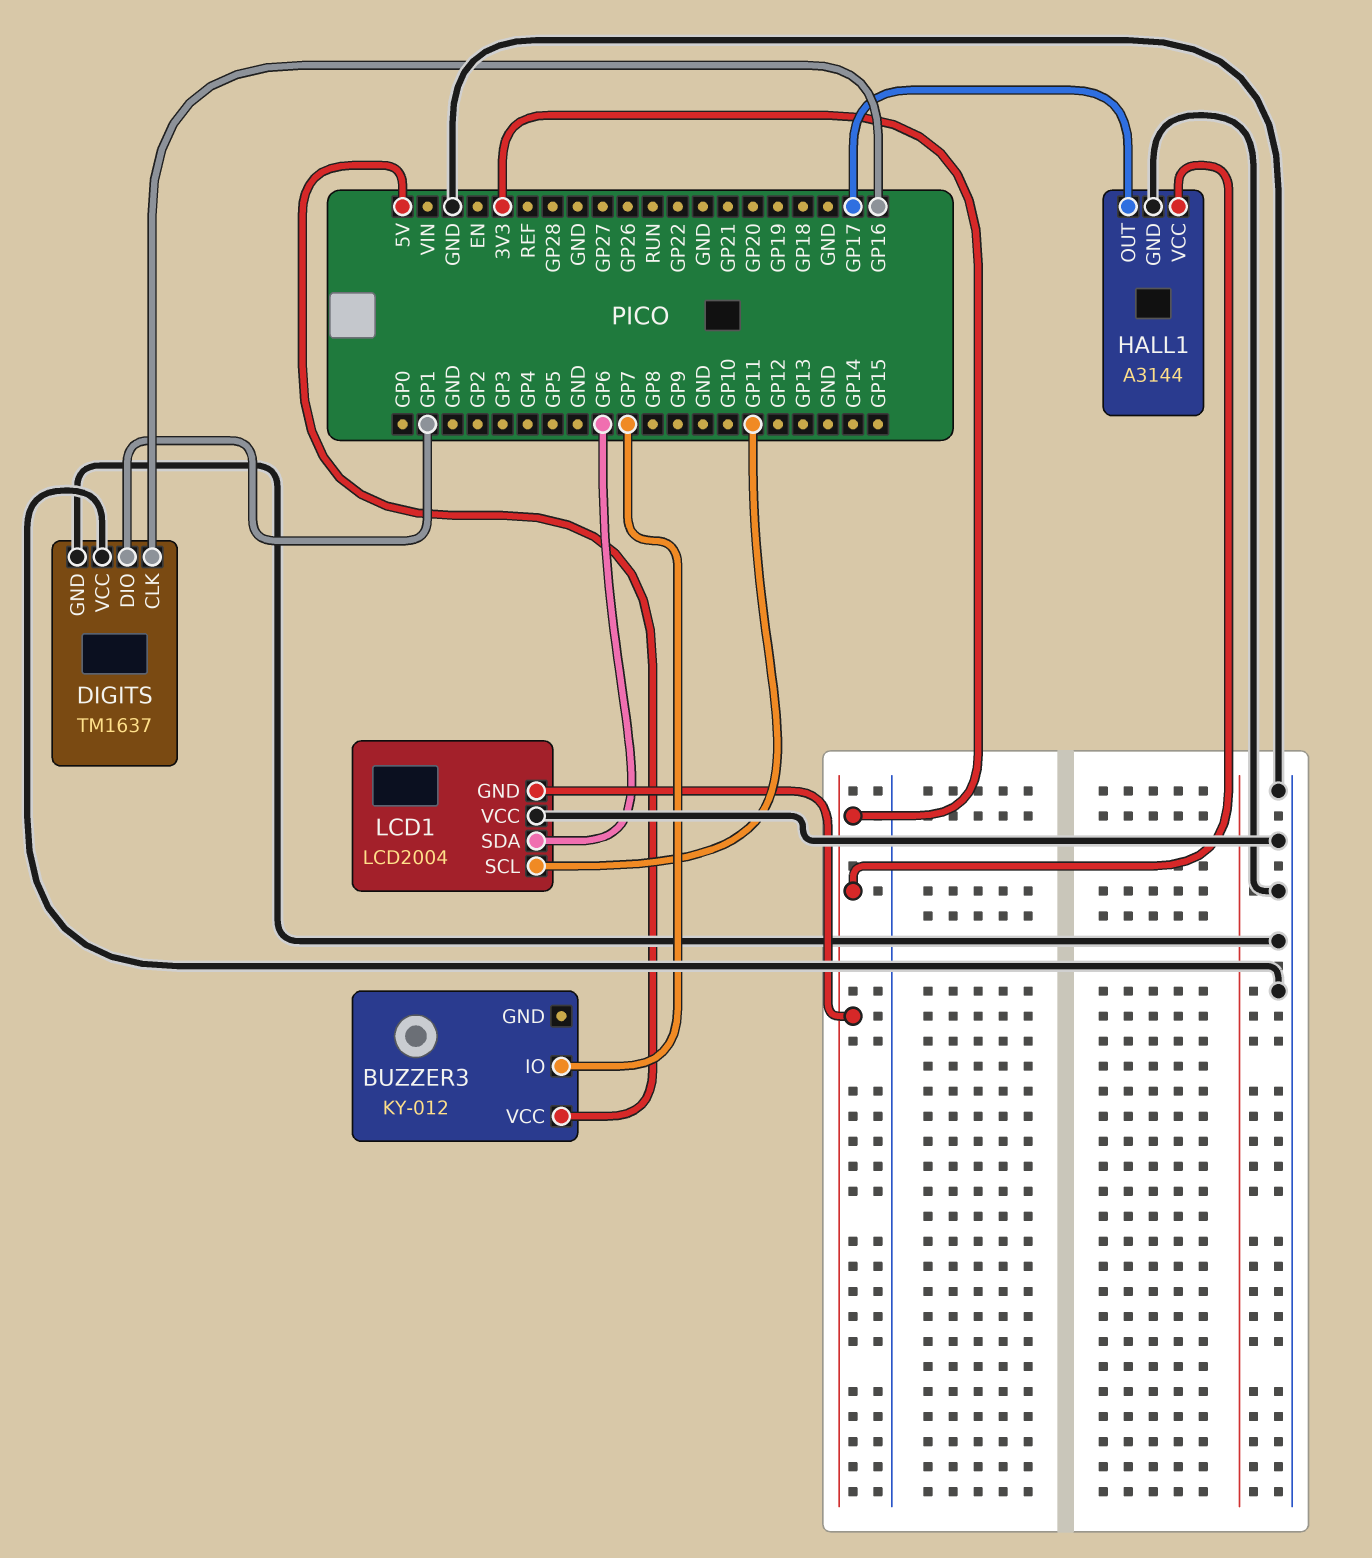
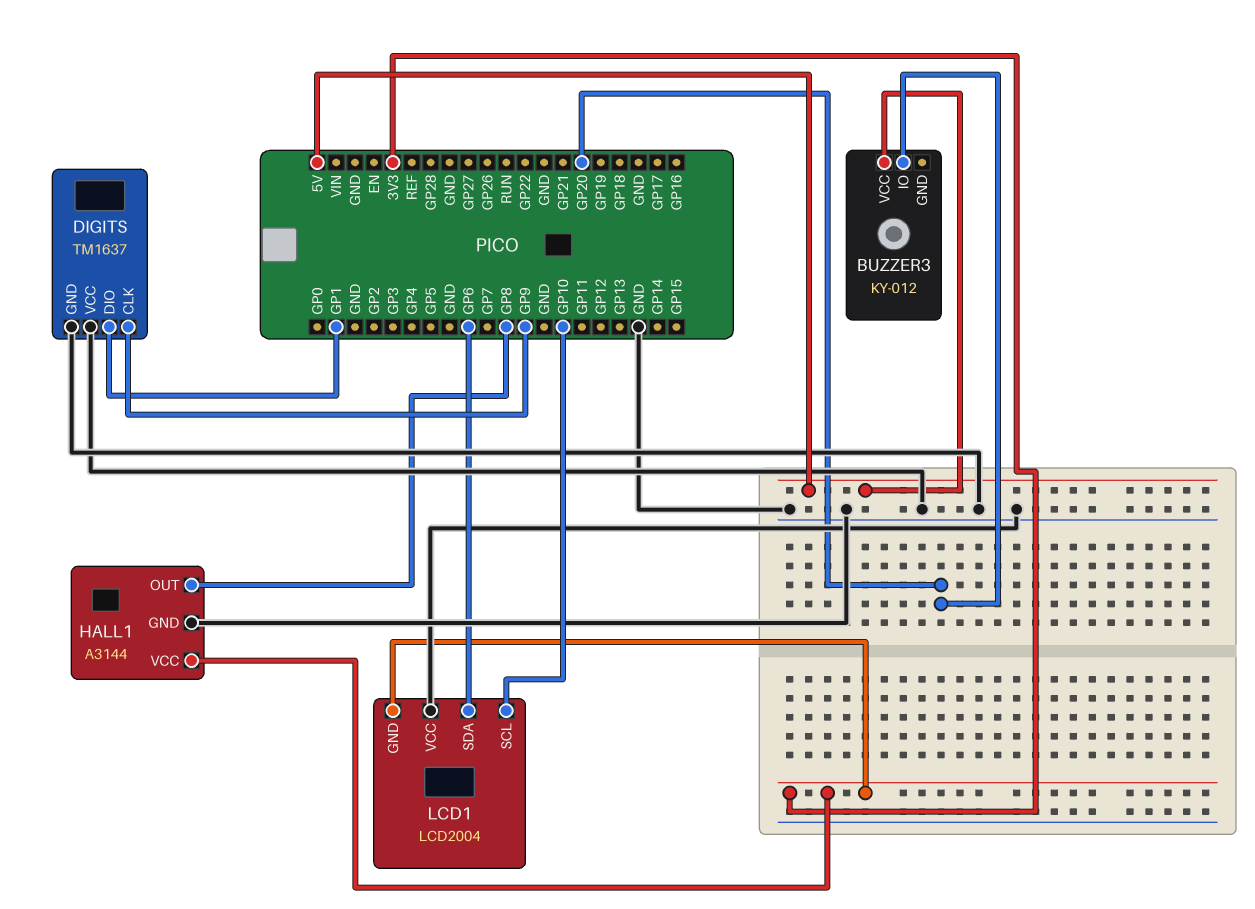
BUZZER3 pin IO: GP7 -> GP20
DIGITS pin CLK: GP16 -> GP9
HALL1 pin OUT: GP17 -> GP8
LCD1 pin SCL: GP11 -> GP10

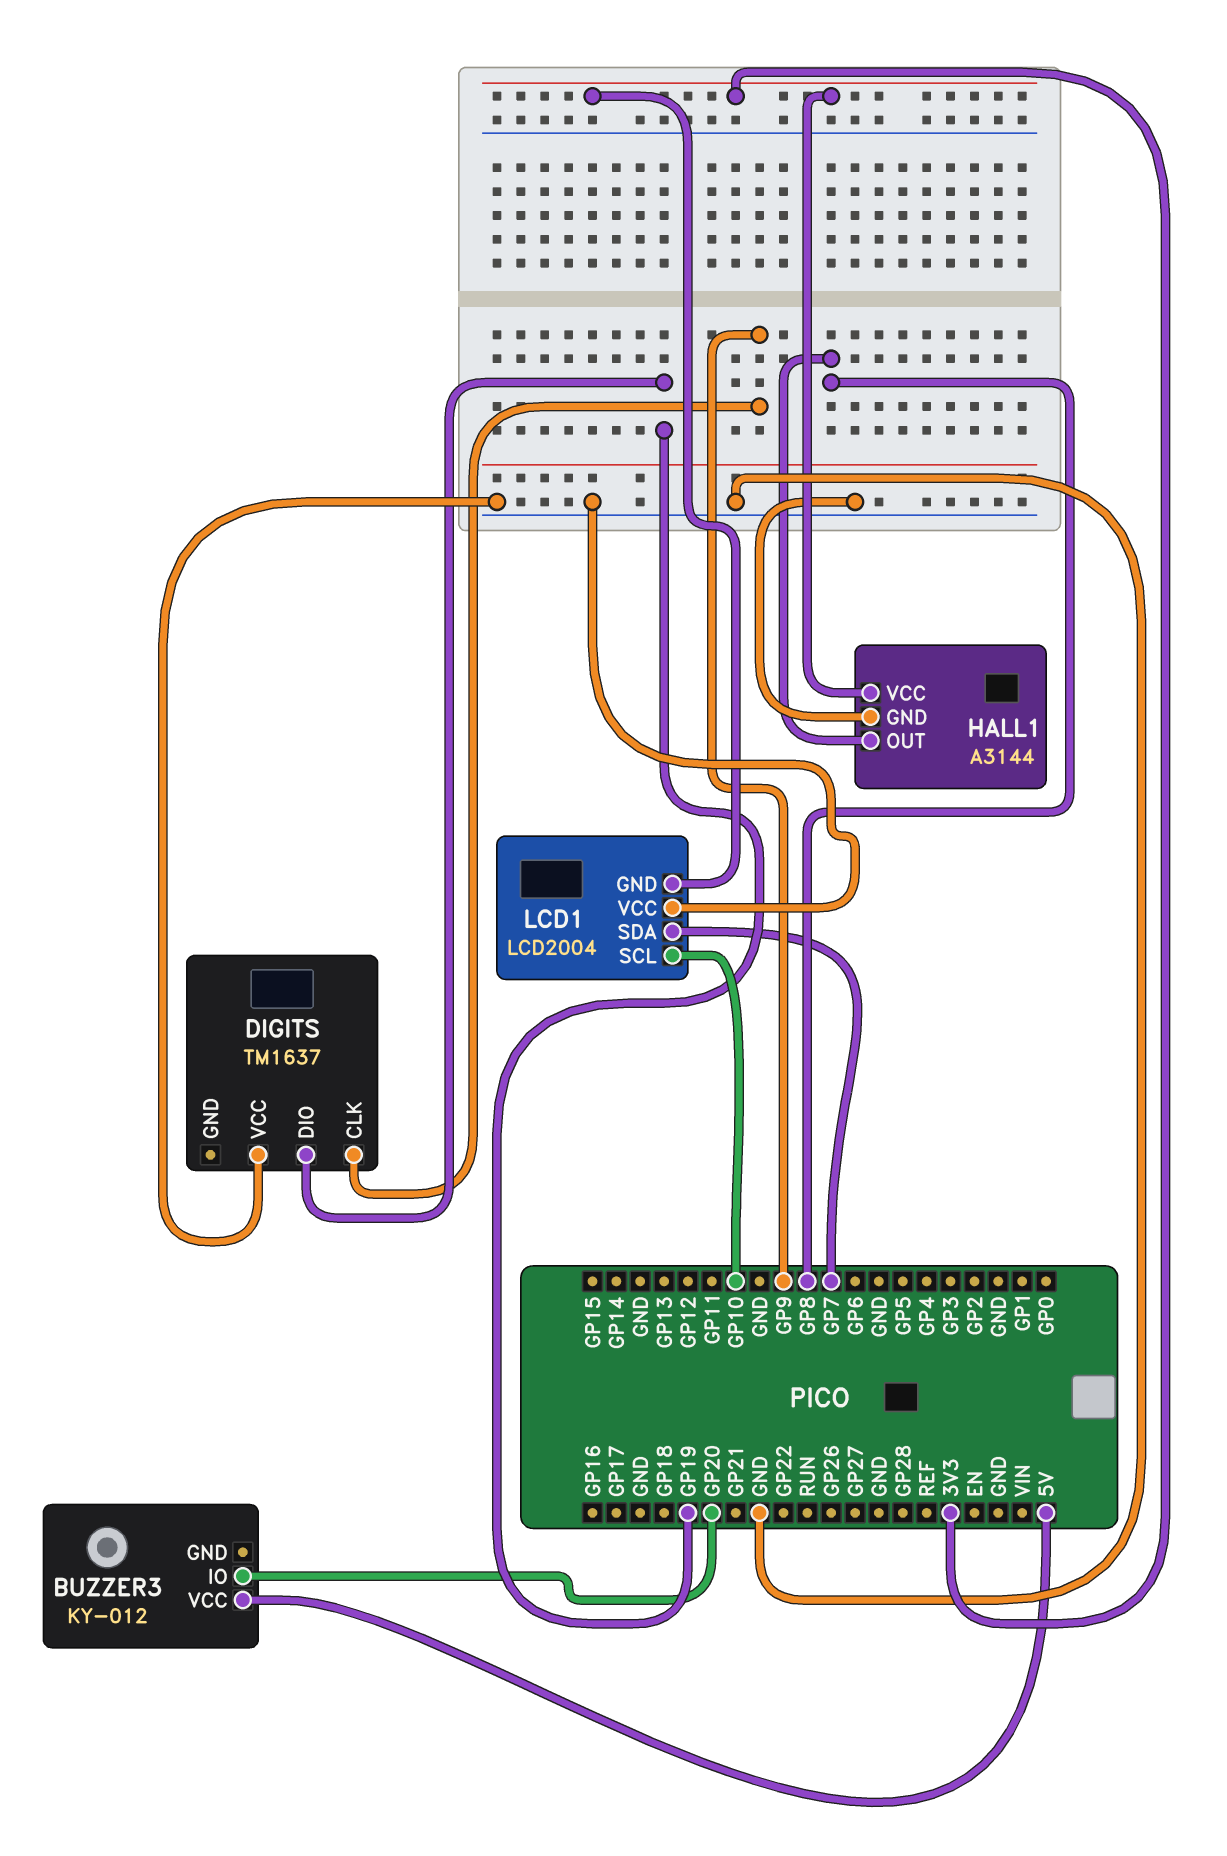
DIGITS pin DIO: GP1 -> GP19
DIGITS pin GND: GND -> none
LCD1 pin SDA: GP6 -> GP7

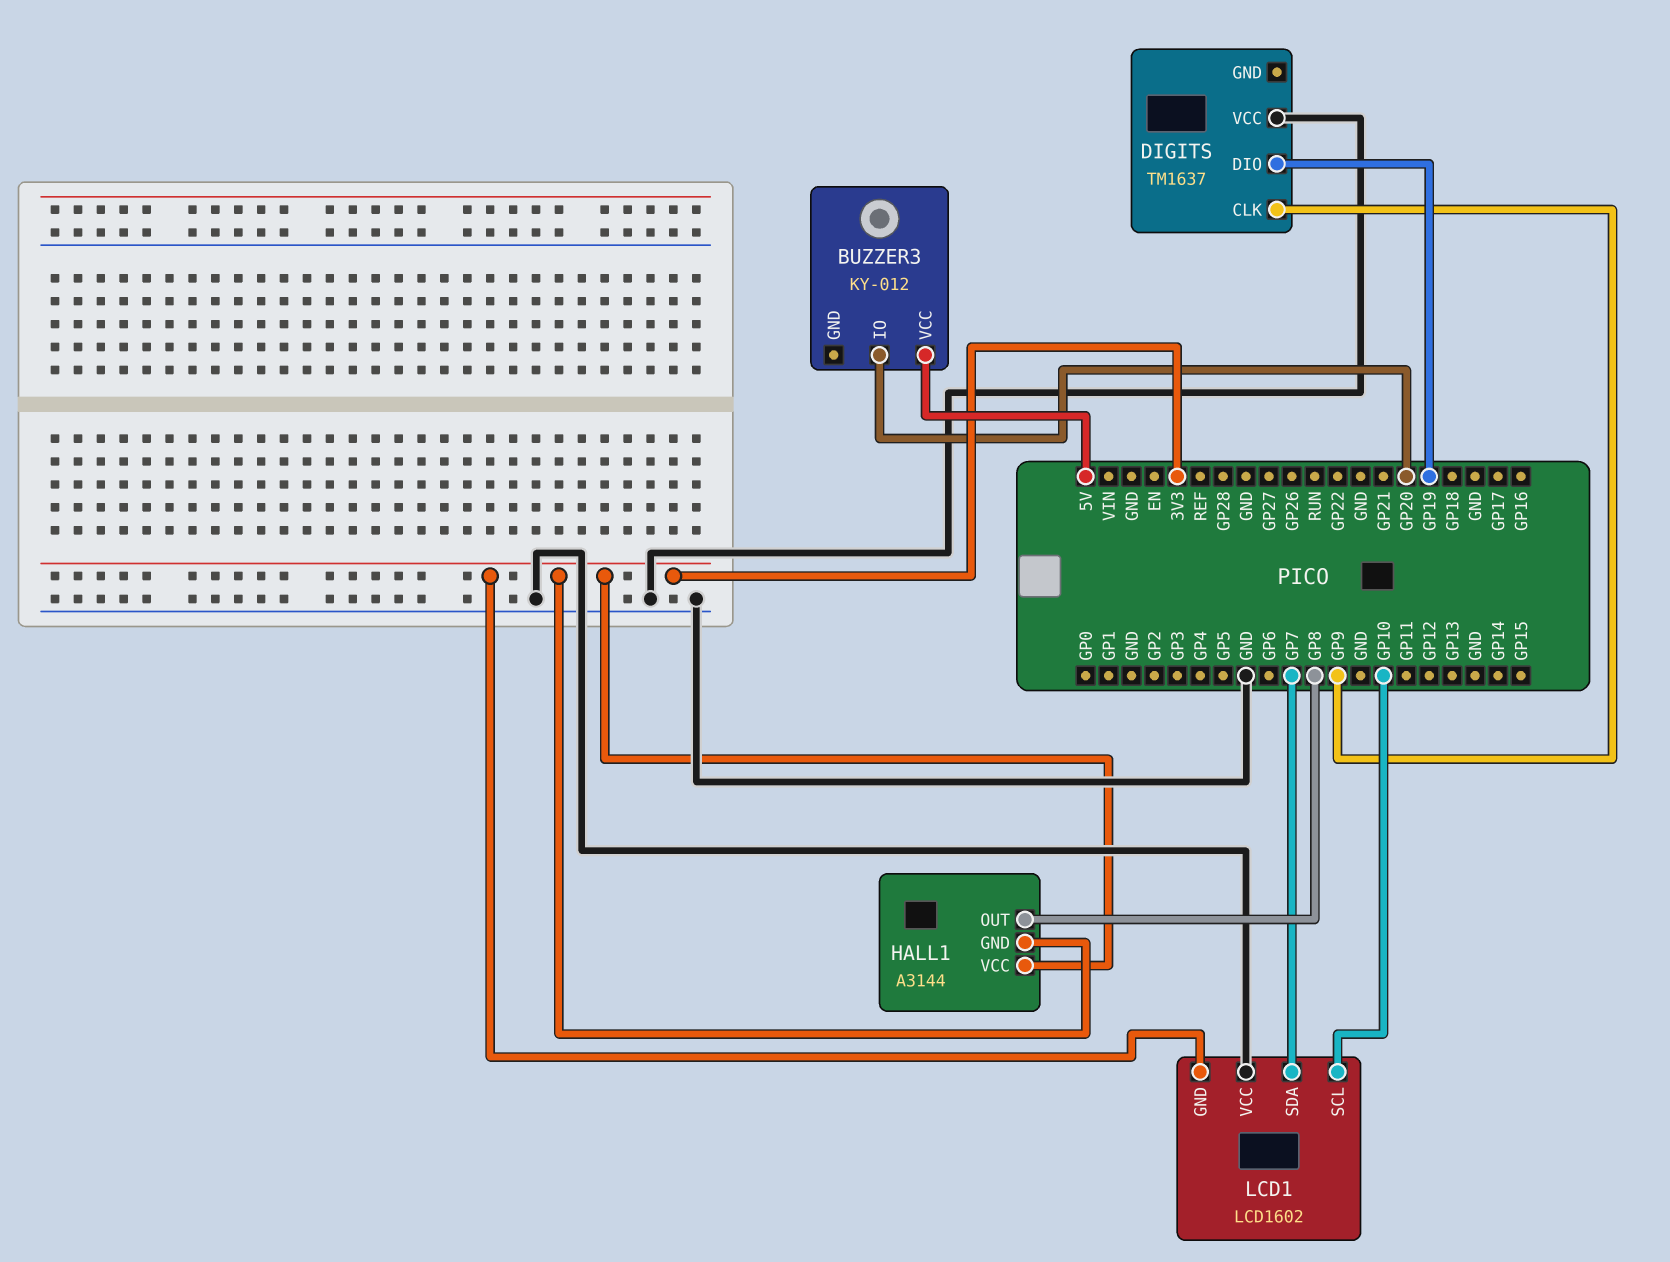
HALL1 pin GND: GND -> 3V3
LCD1: LCD2004 -> LCD1602

